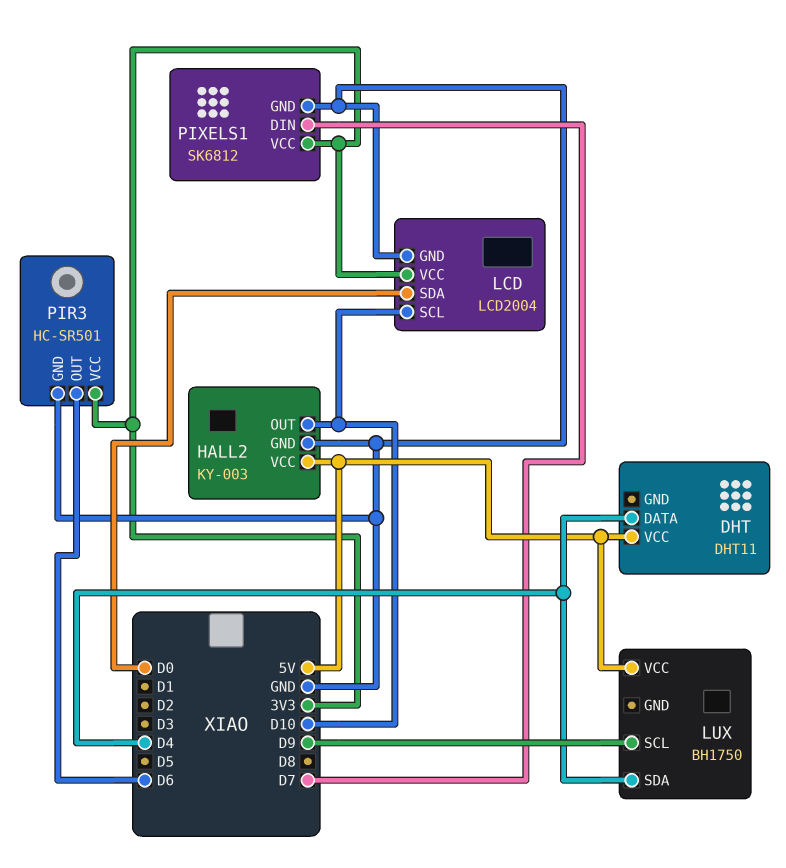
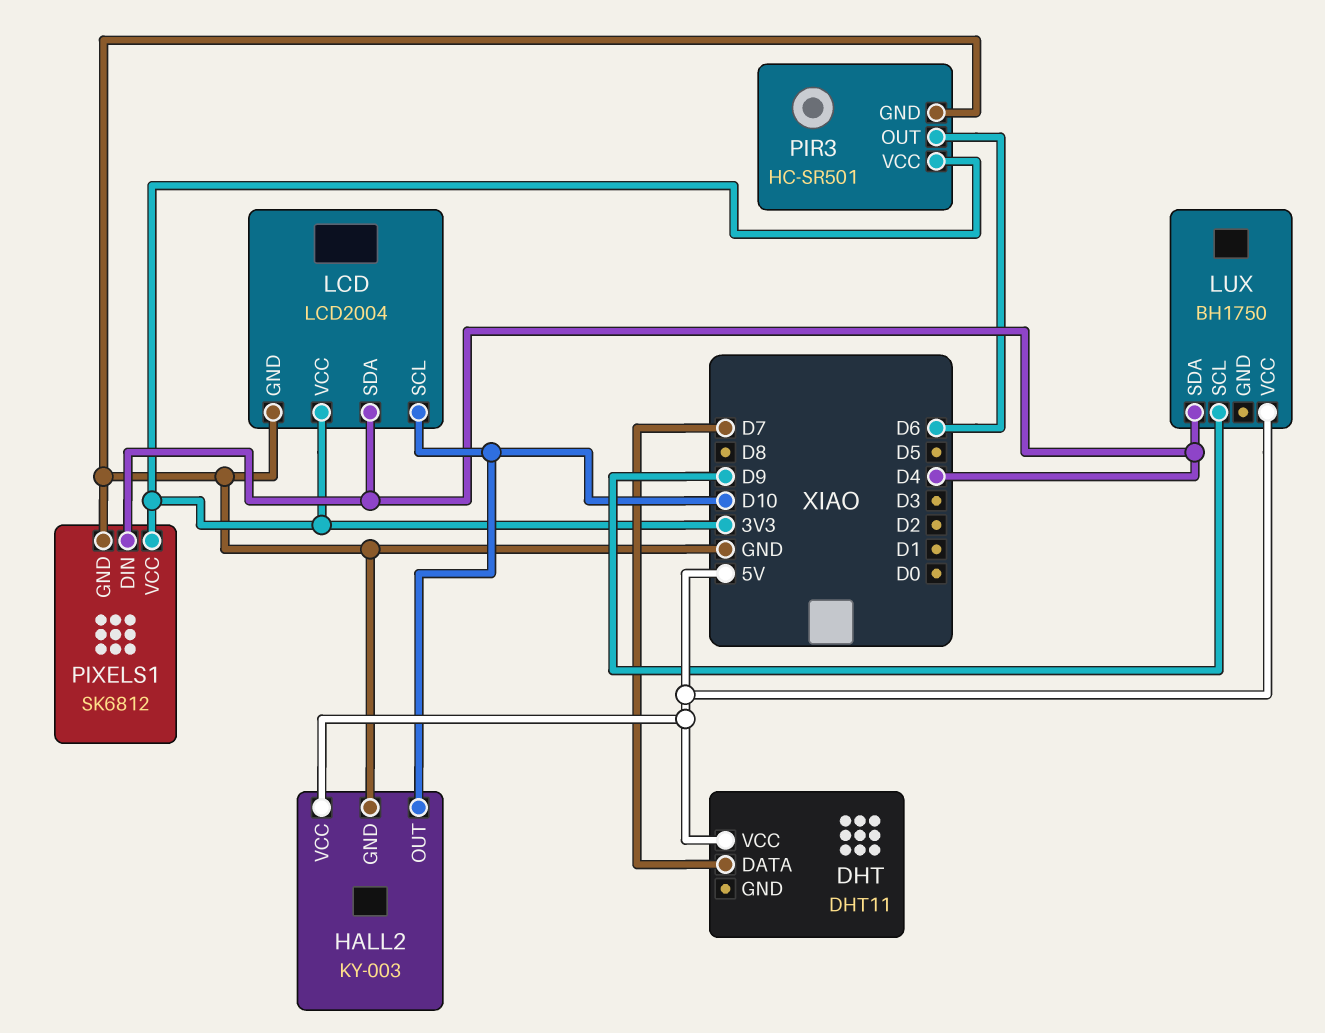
DHT pin DATA: D4 -> D7
LCD pin SDA: D0 -> D4
PIXELS1 pin DIN: D7 -> D4

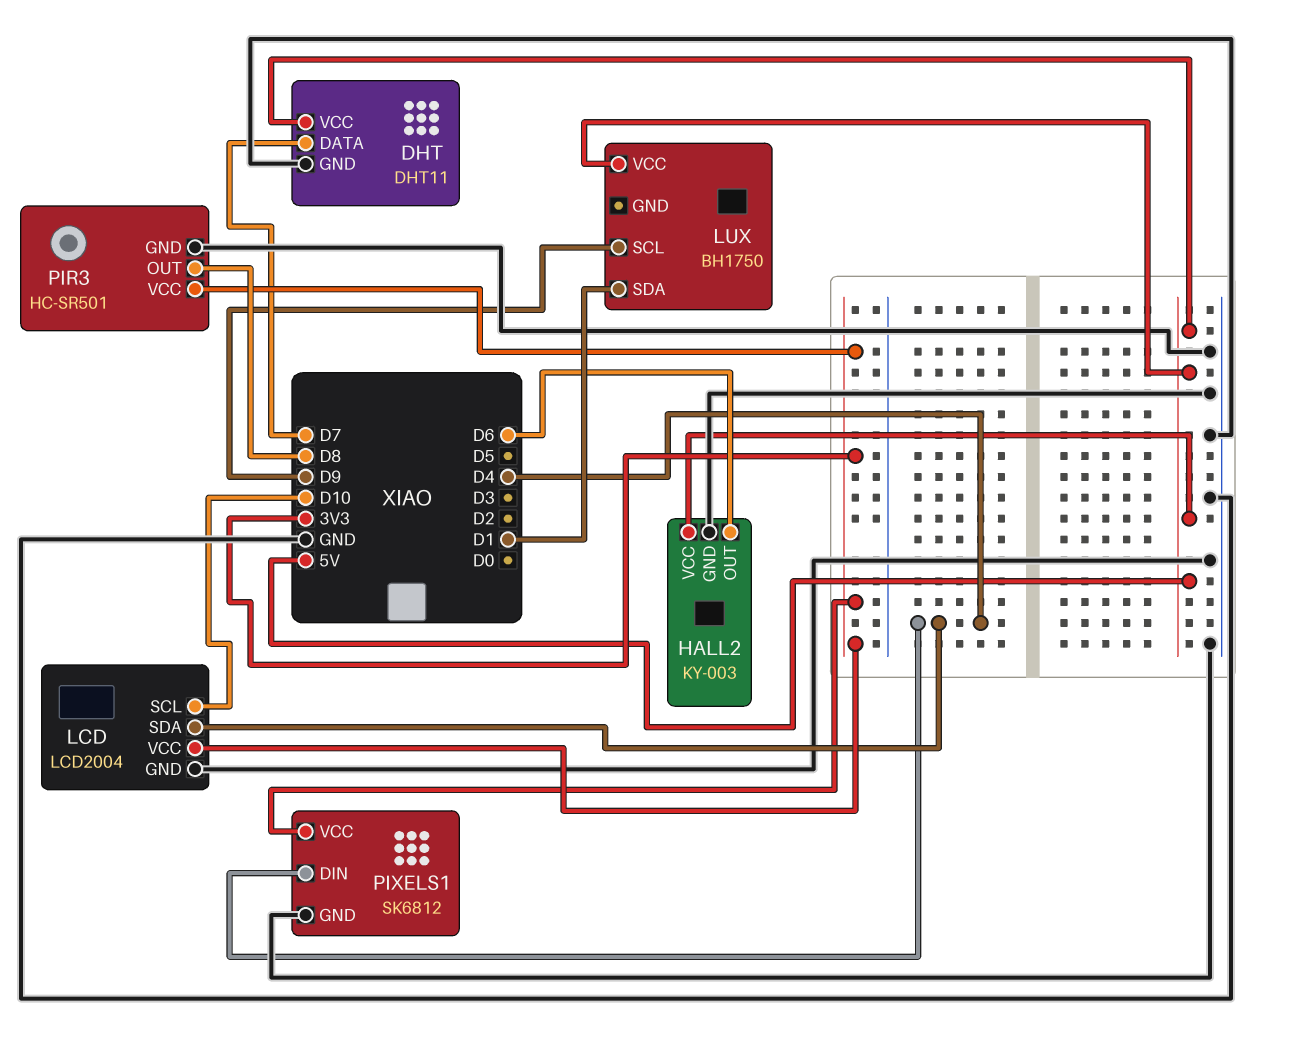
DHT pin GND: none -> GND
HALL2 pin OUT: D10 -> D6
LUX pin SDA: D4 -> D1
PIR3 pin OUT: D6 -> D8

